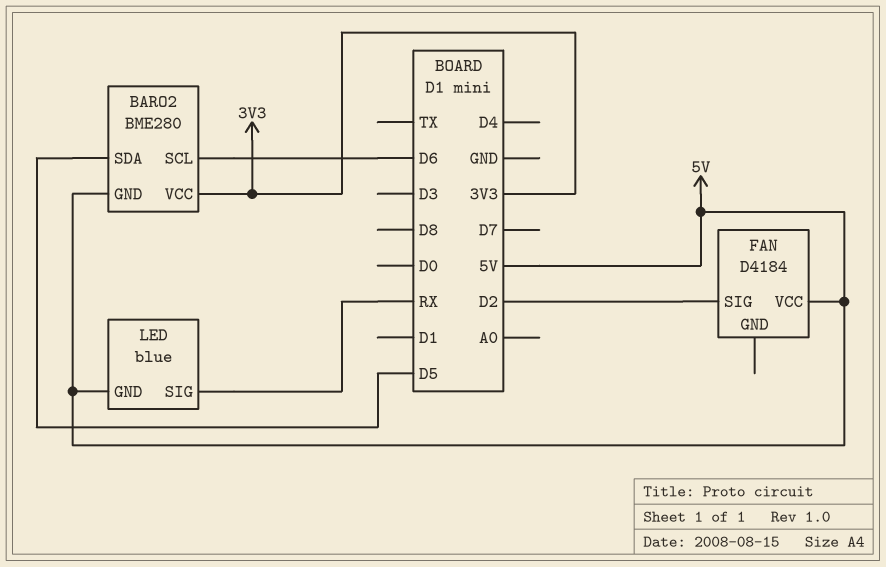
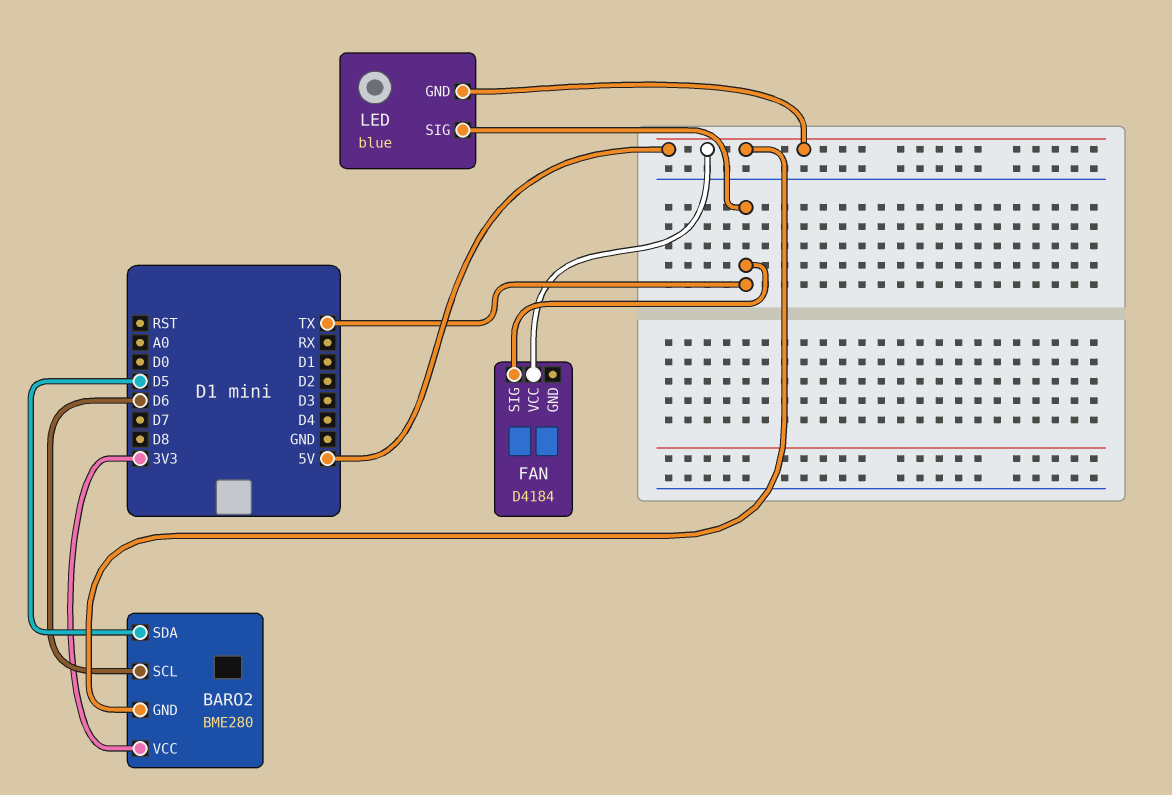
FAN pin SIG: D2 -> TX
LED pin SIG: RX -> TX

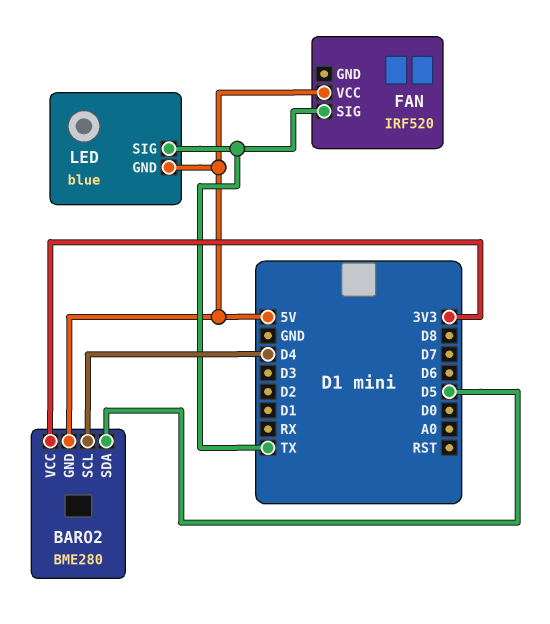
BARO2 pin SCL: D6 -> D4
FAN: D4184 -> IRF520

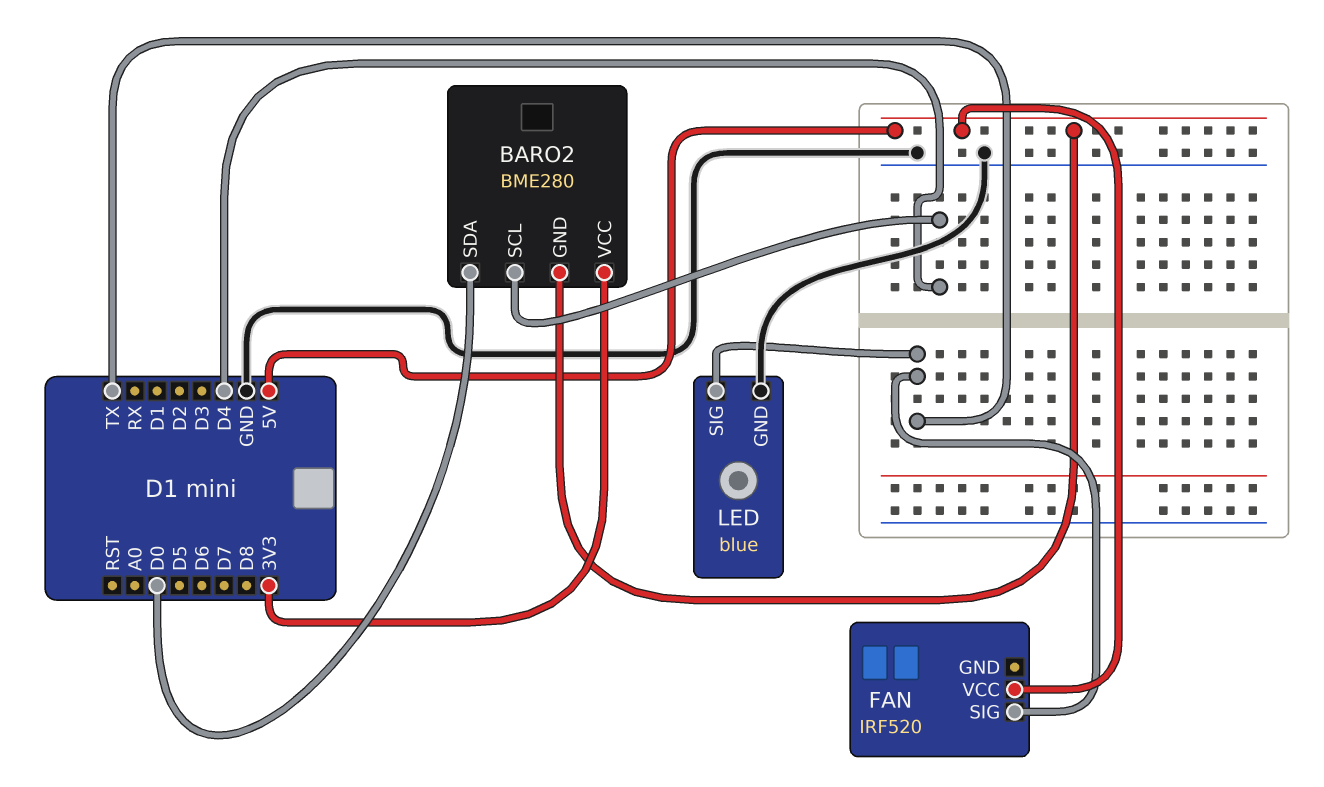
BARO2 pin SDA: D5 -> D0
LED pin GND: 5V -> GND

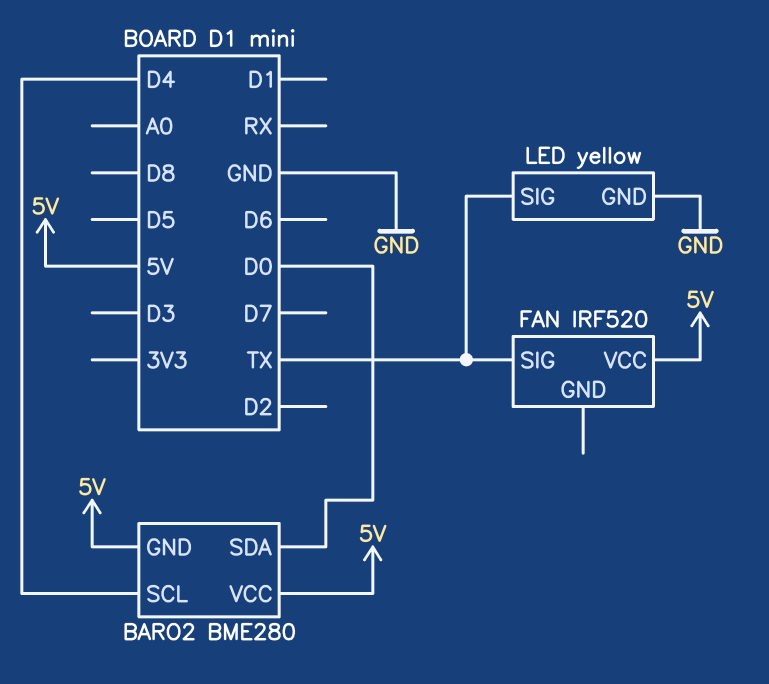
BARO2 pin VCC: 3V3 -> 5V
LED: blue -> yellow

